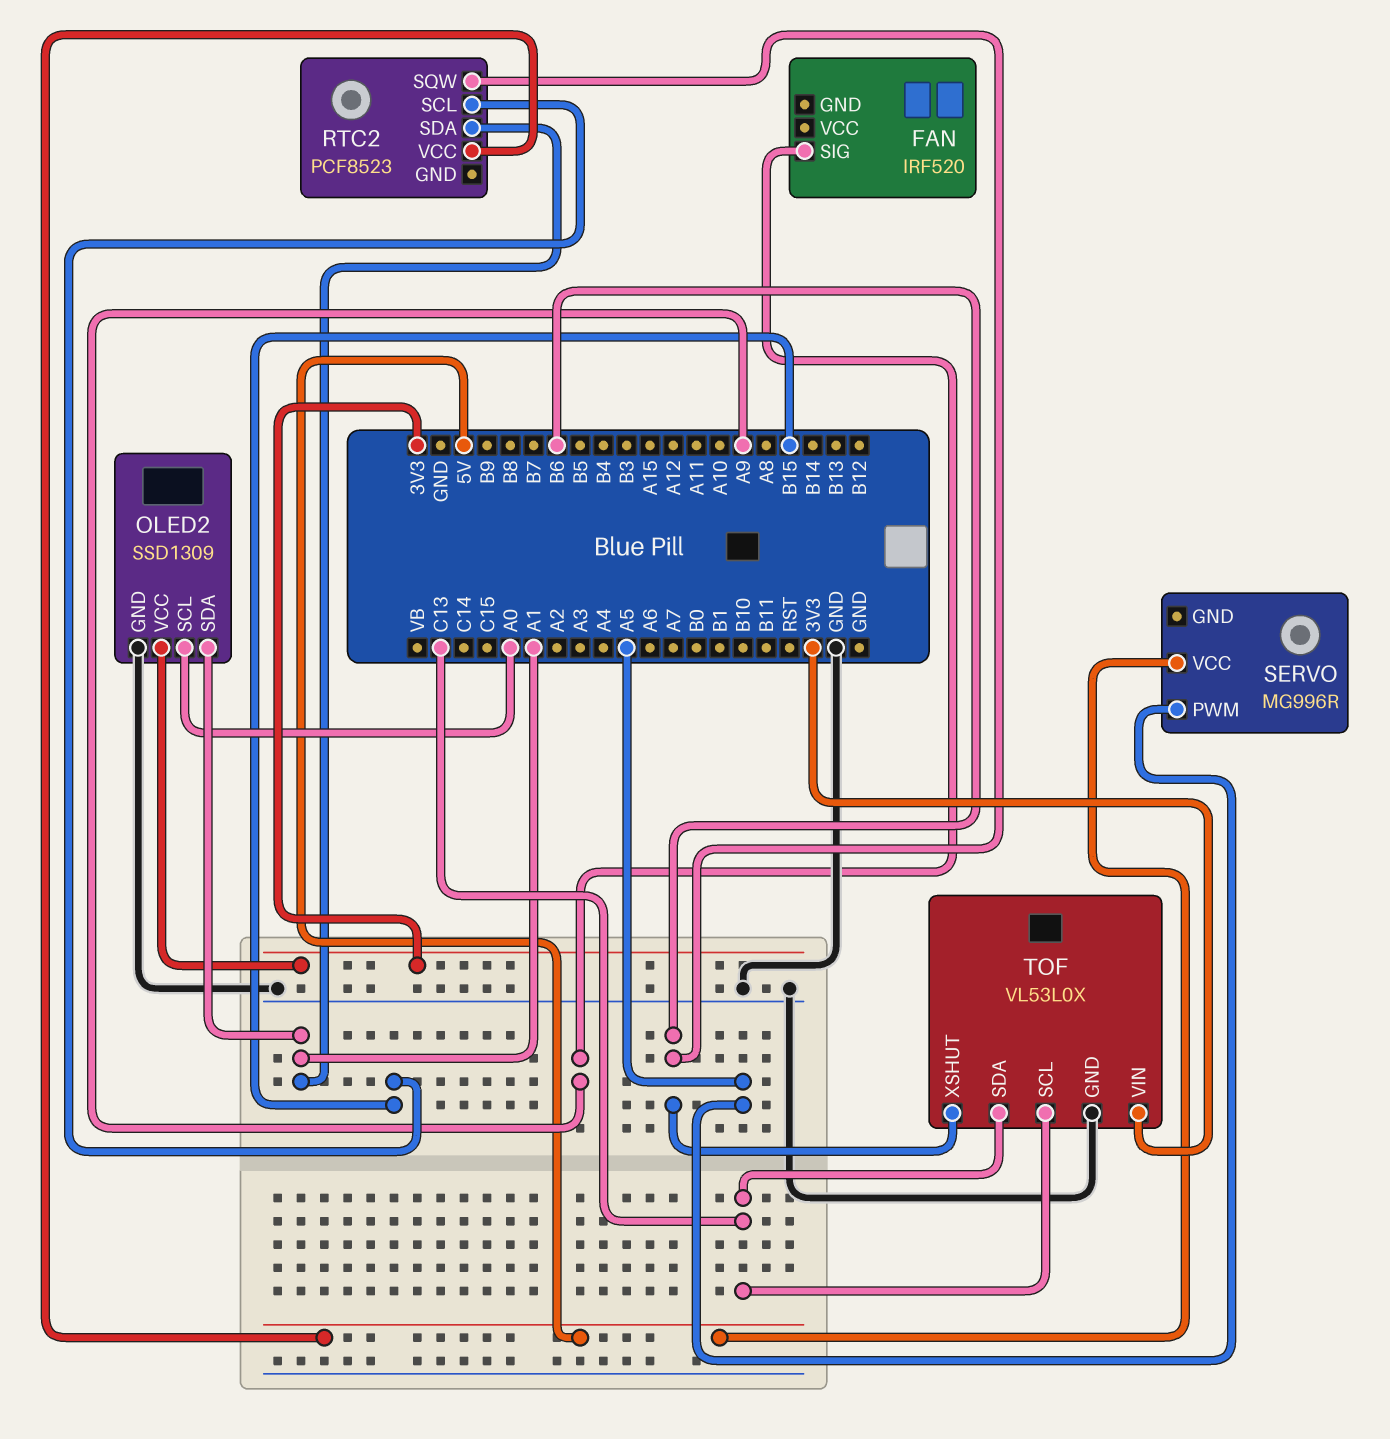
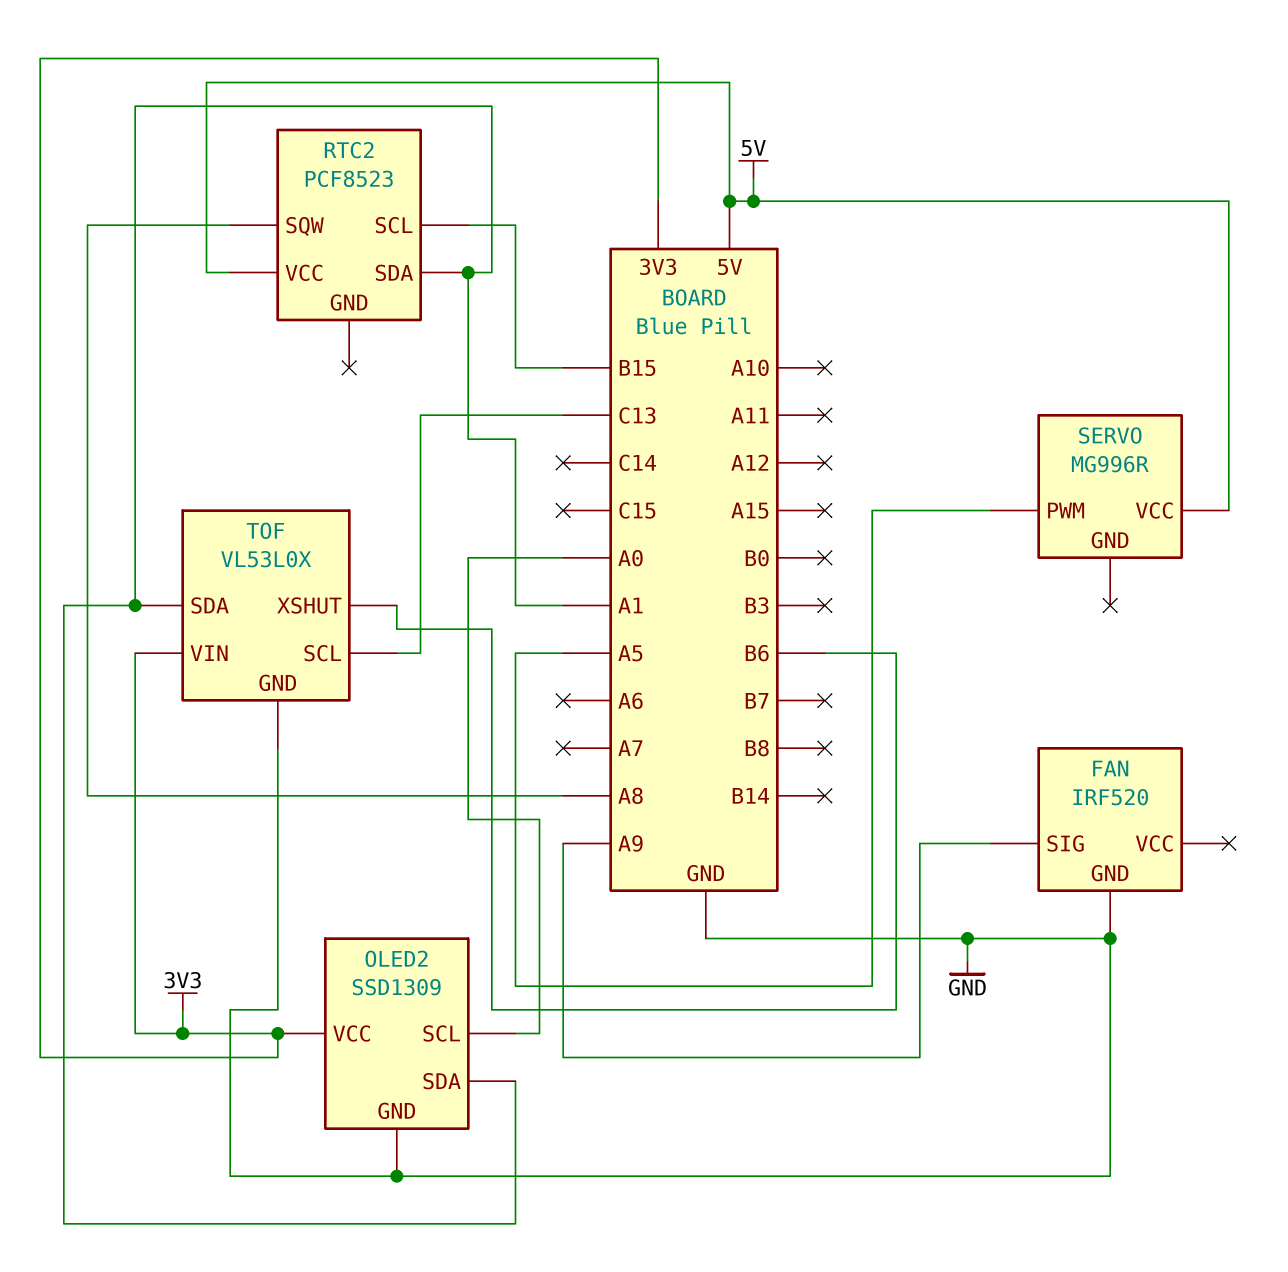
FAN pin GND: none -> GND
RTC2 pin SQW: B6 -> A8
TOF pin SDA: C13 -> A1

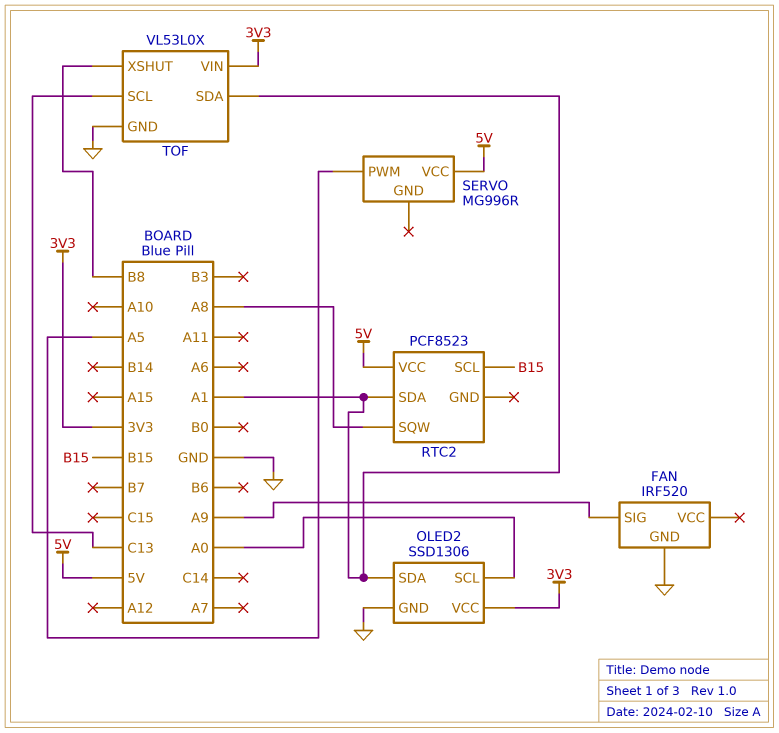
OLED2: SSD1309 -> SSD1306
TOF pin XSHUT: B6 -> B8

